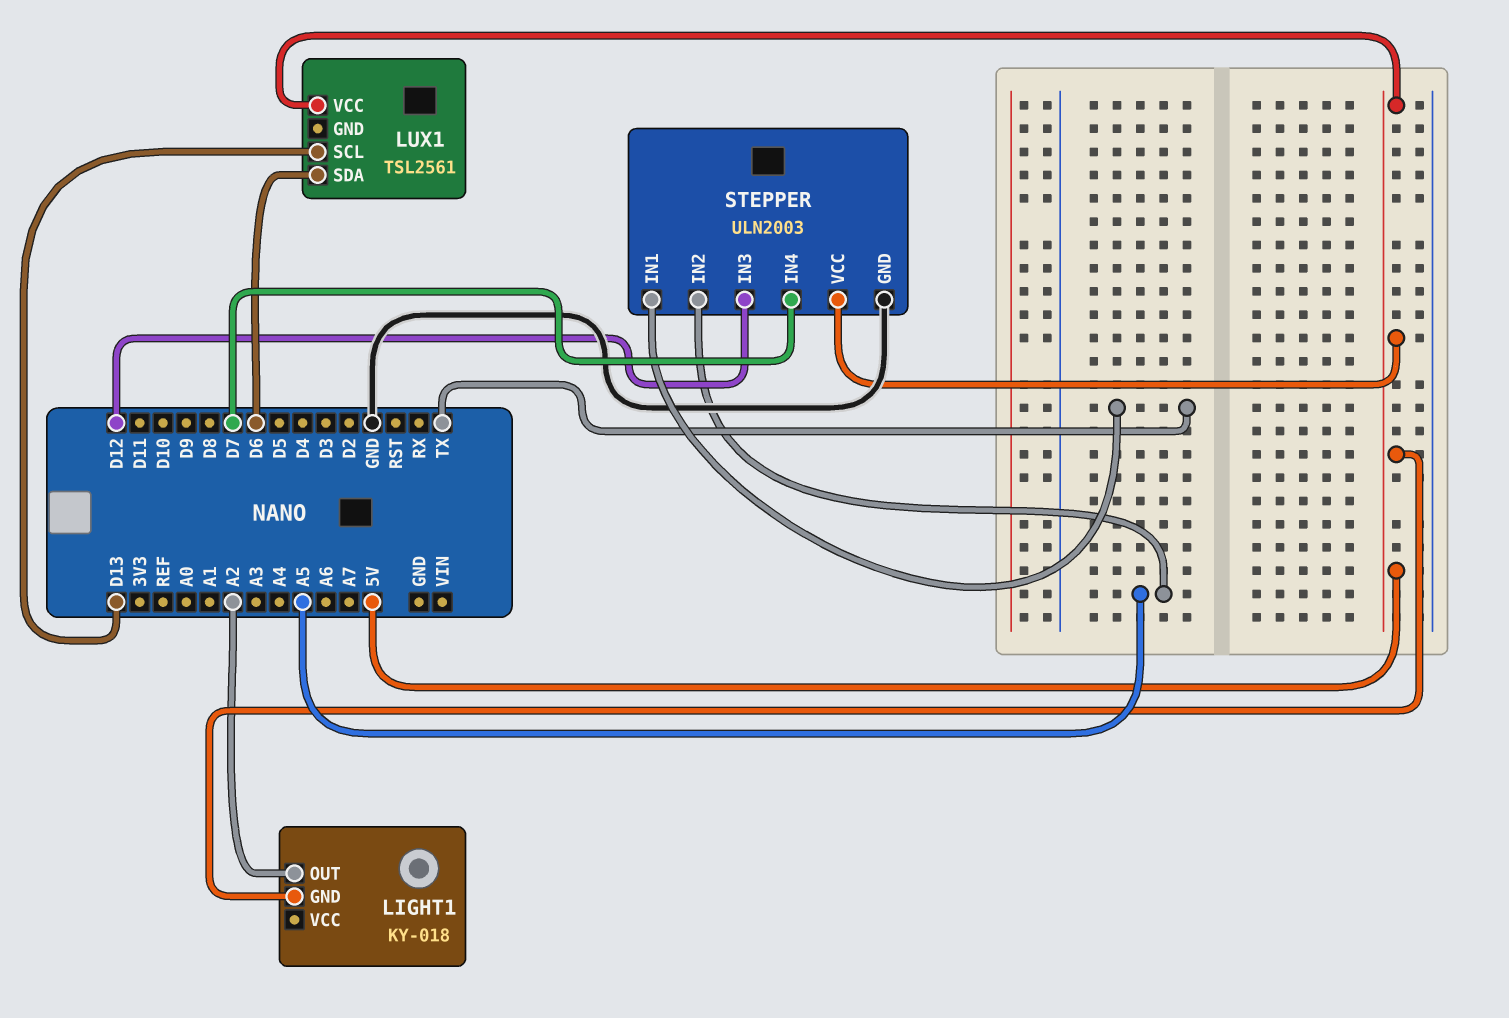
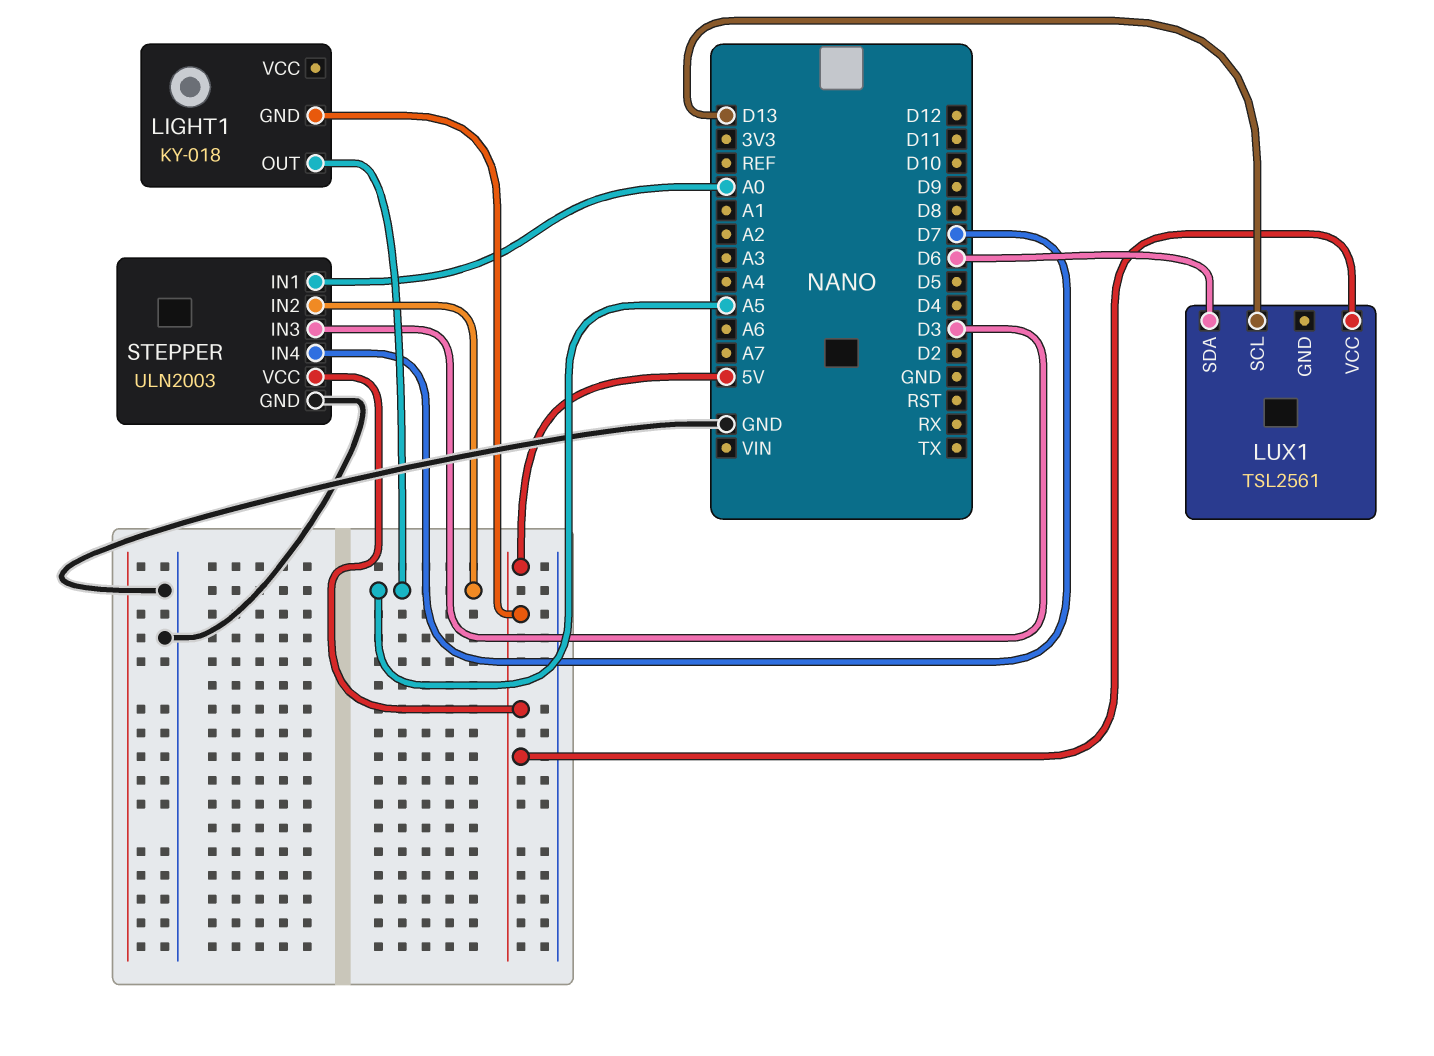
LIGHT1 pin OUT: A2 -> A5
STEPPER pin IN1: TX -> A0
STEPPER pin IN3: D12 -> D3

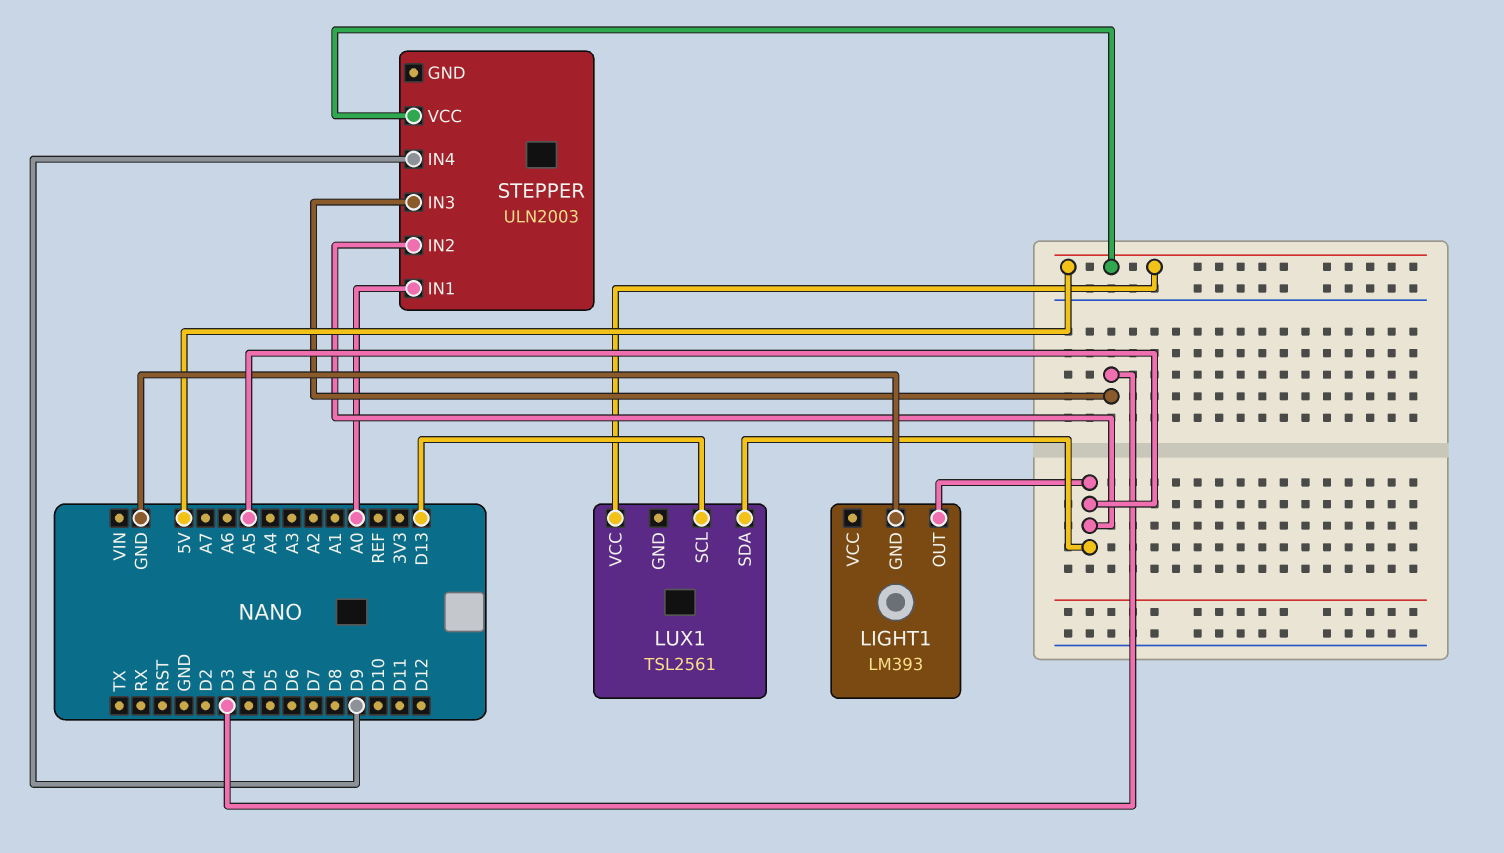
LIGHT1: KY-018 -> LM393
LIGHT1 pin GND: 5V -> GND
LUX1 pin SDA: D6 -> A5
STEPPER pin GND: GND -> none
STEPPER pin IN4: D7 -> D9

